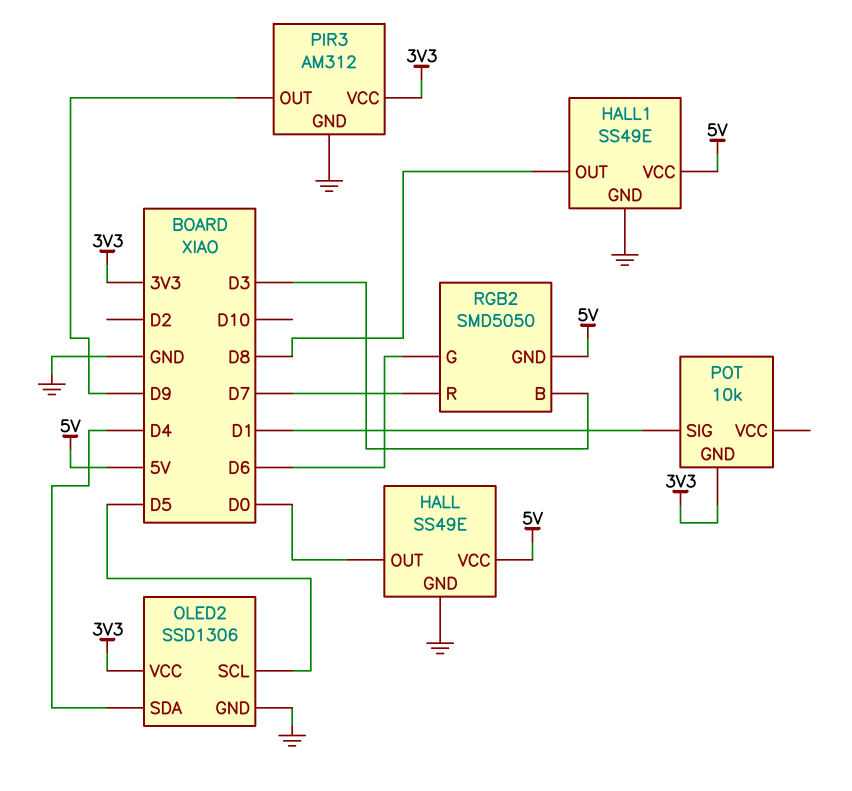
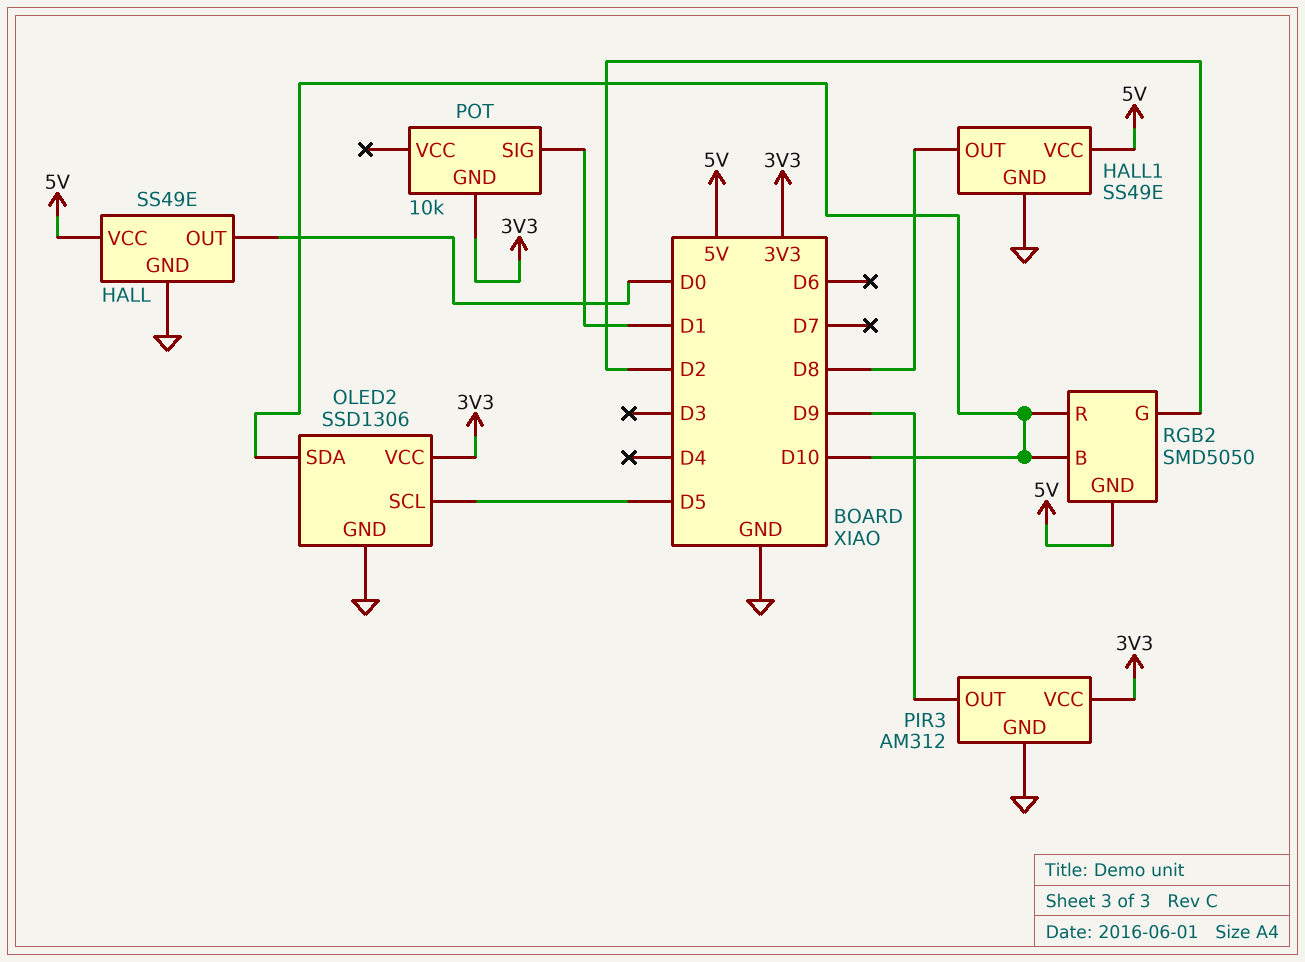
OLED2 pin SDA: D4 -> D10
RGB2 pin B: D3 -> D10
RGB2 pin G: D6 -> D2
RGB2 pin R: D7 -> D10

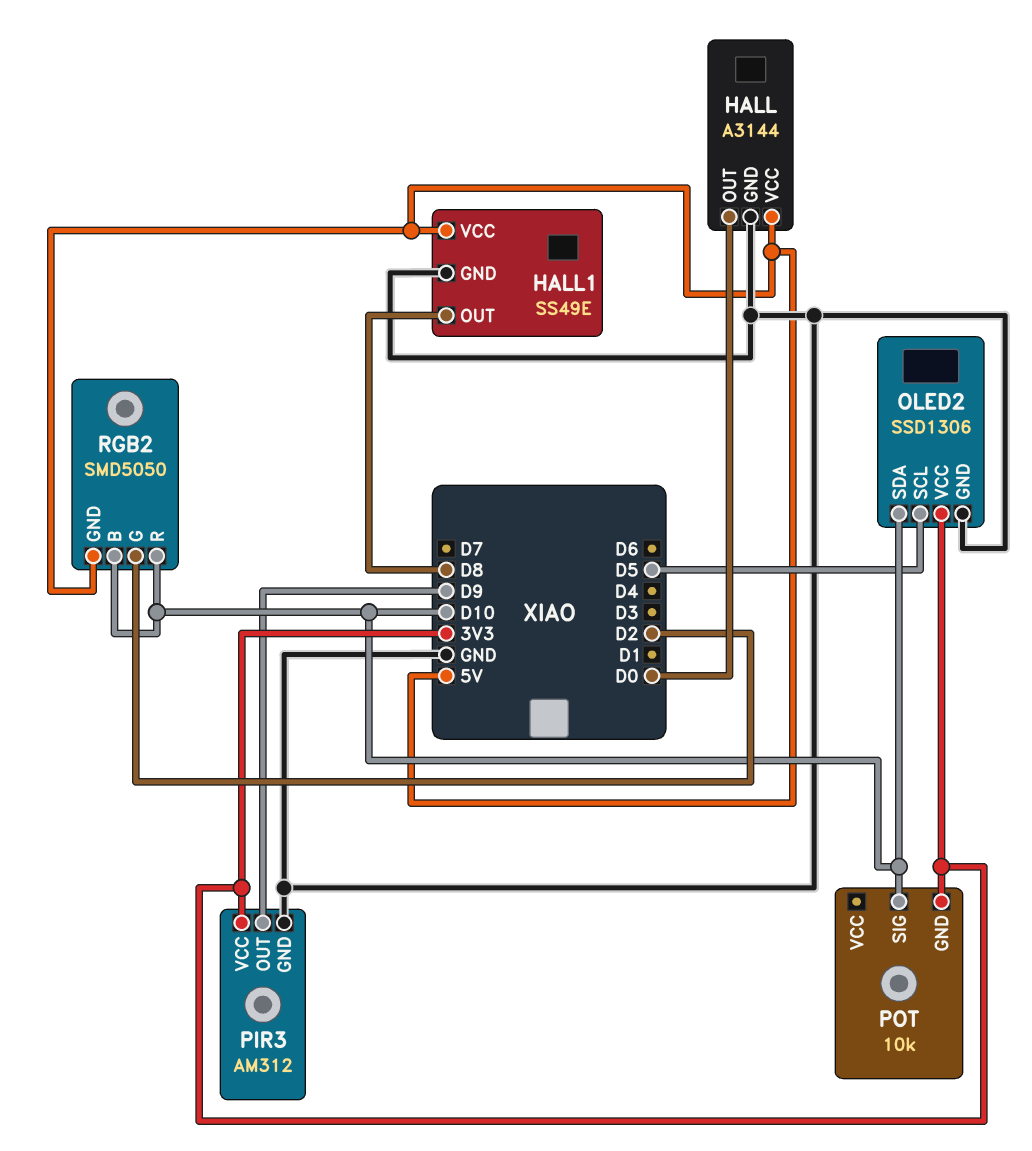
HALL: SS49E -> A3144
POT pin SIG: D1 -> D10

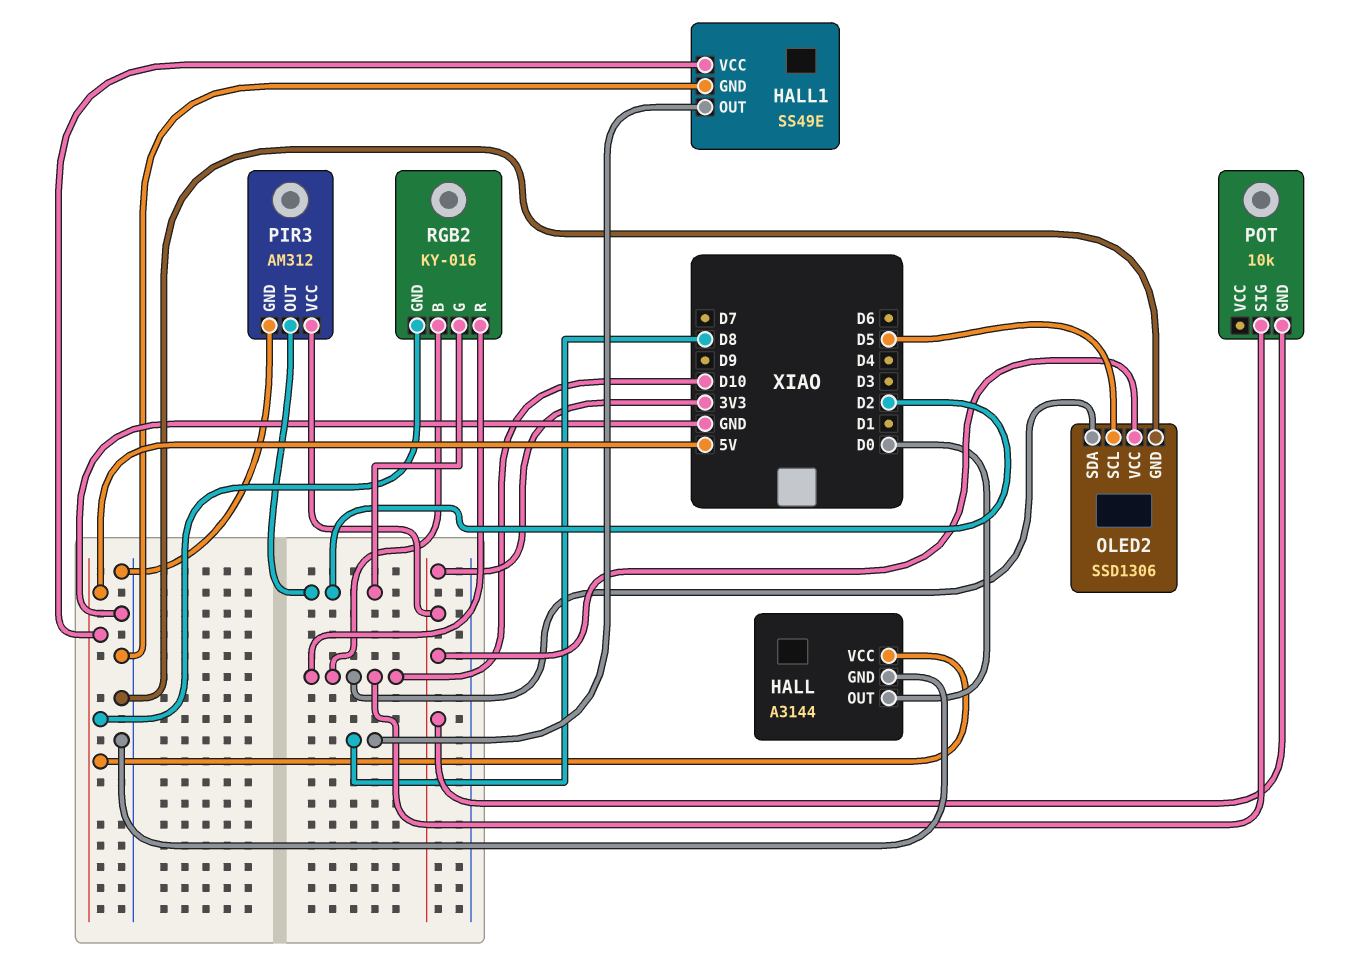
PIR3 pin OUT: D9 -> D2
RGB2: SMD5050 -> KY-016

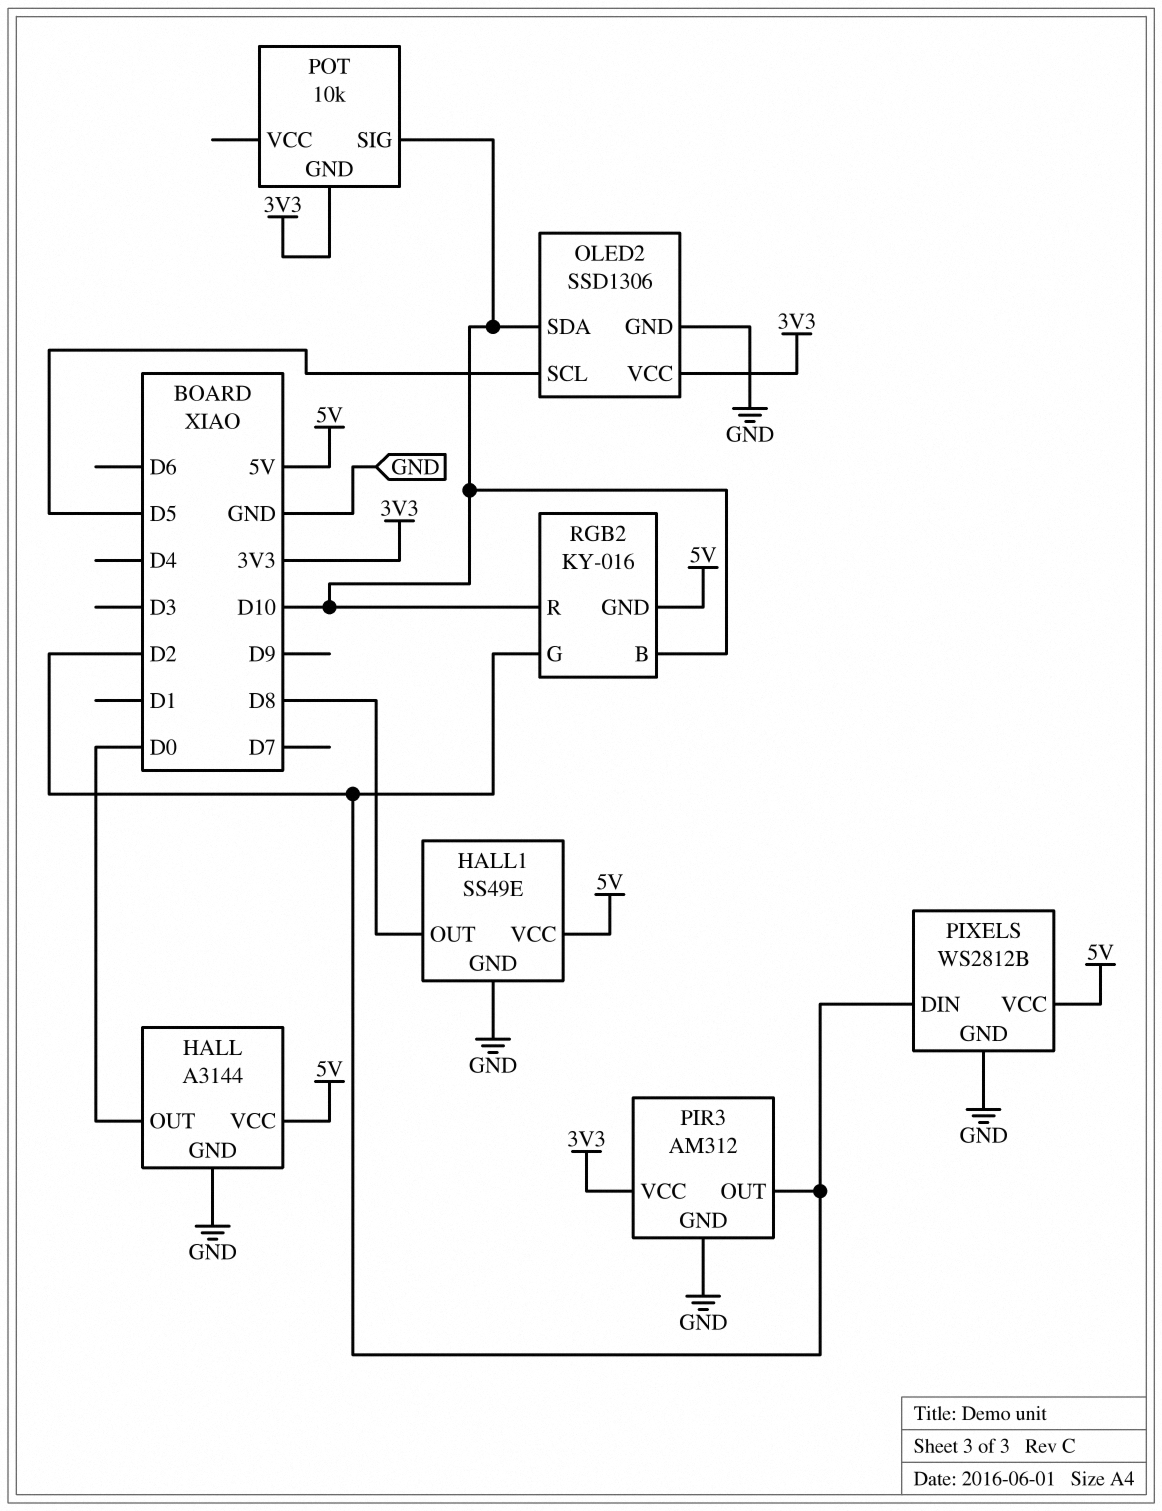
PIXELS: none -> WS2812B
PIXELS pin DIN: none -> D2
PIXELS pin GND: none -> GND
PIXELS pin VCC: none -> 5V

